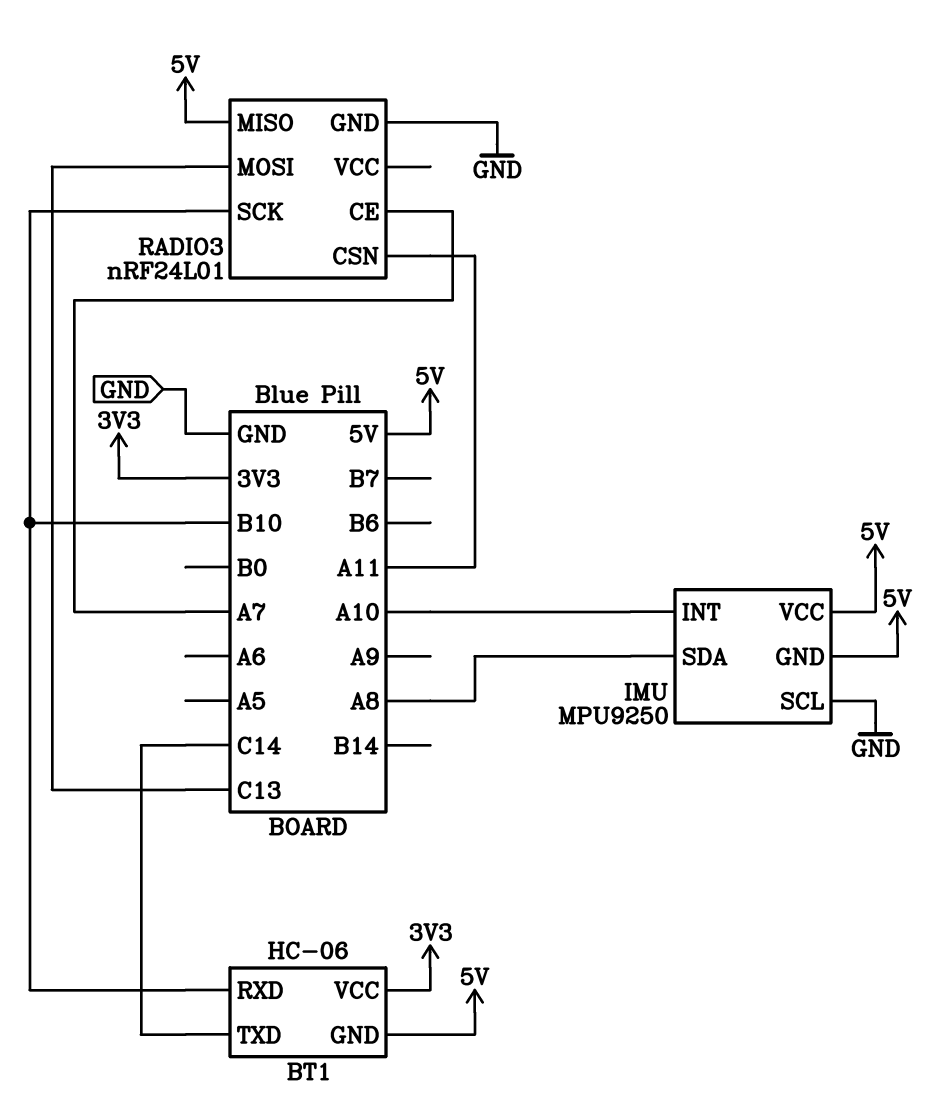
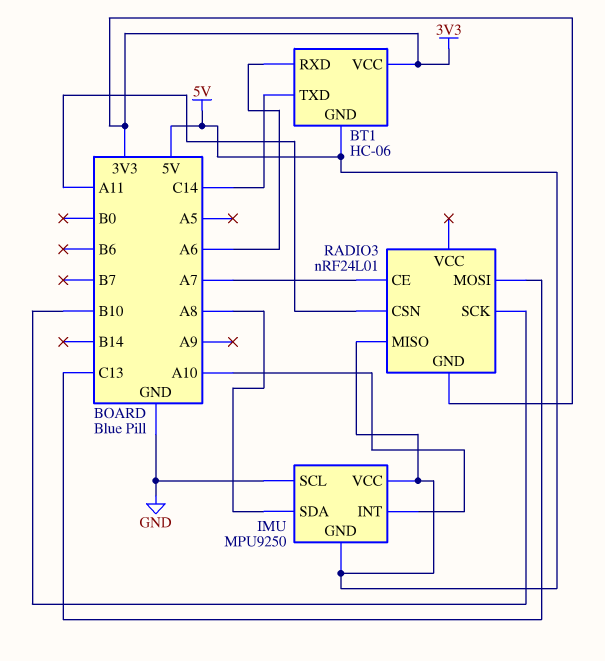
BT1 pin RXD: B10 -> A6
RADIO3 pin GND: GND -> 3V3

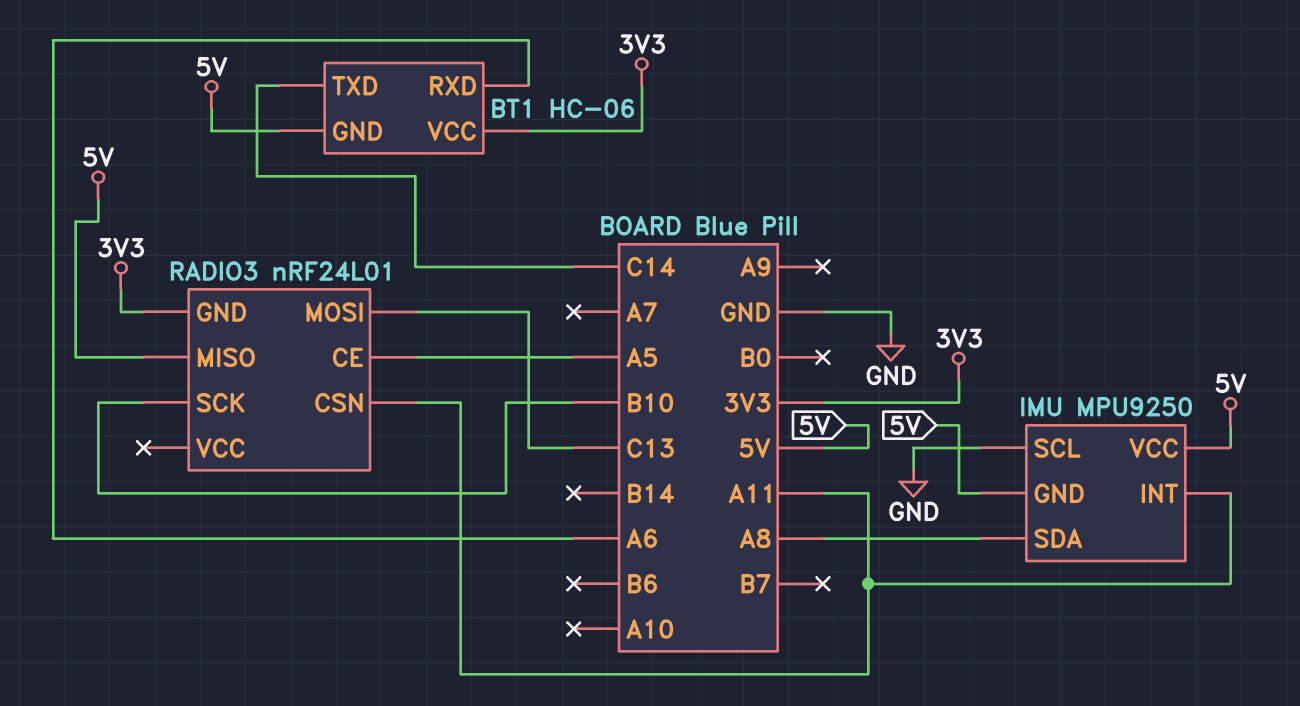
IMU pin INT: A10 -> A11
RADIO3 pin CE: A7 -> A5

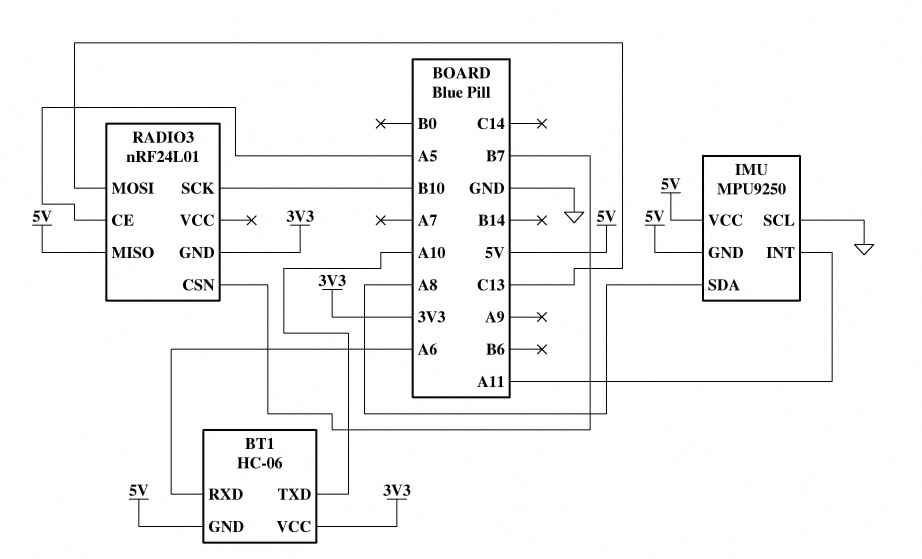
BT1 pin TXD: C14 -> A10
RADIO3 pin CSN: A11 -> B7

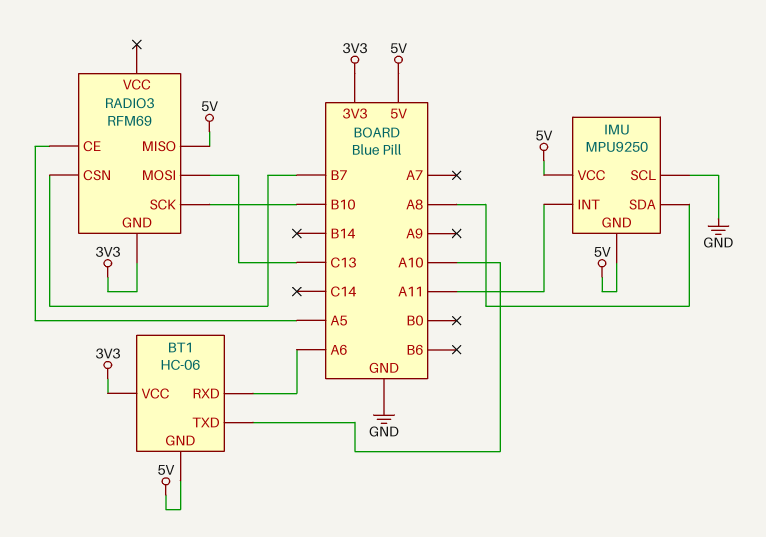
RADIO3: nRF24L01 -> RFM69

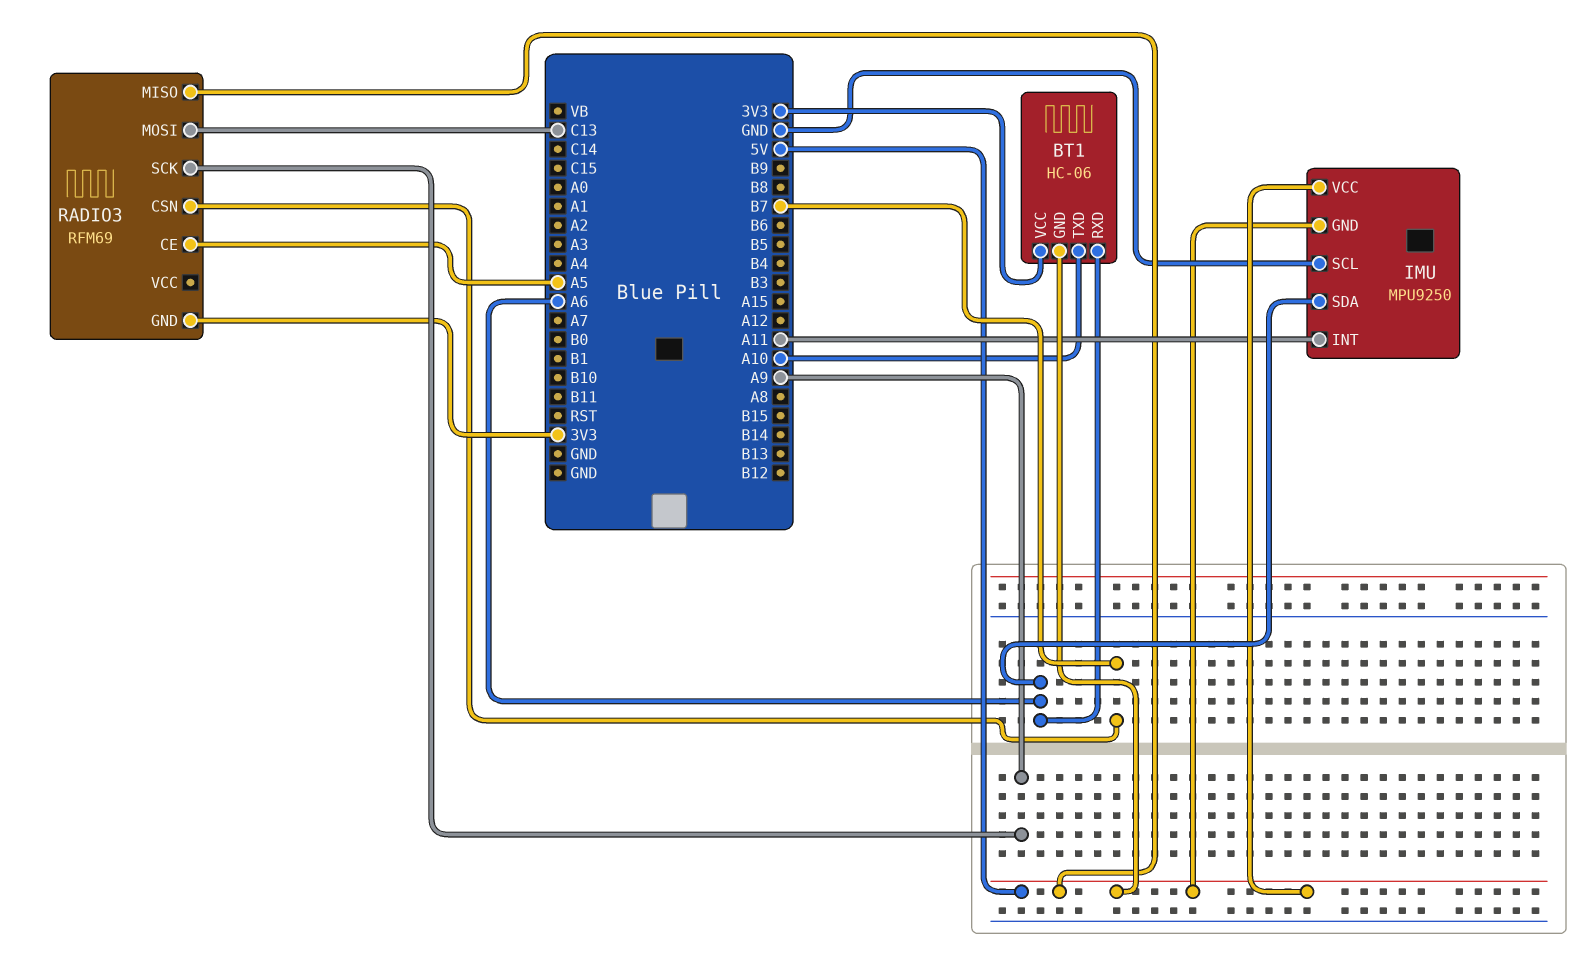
IMU pin SDA: A8 -> A6
RADIO3 pin SCK: B10 -> A9

